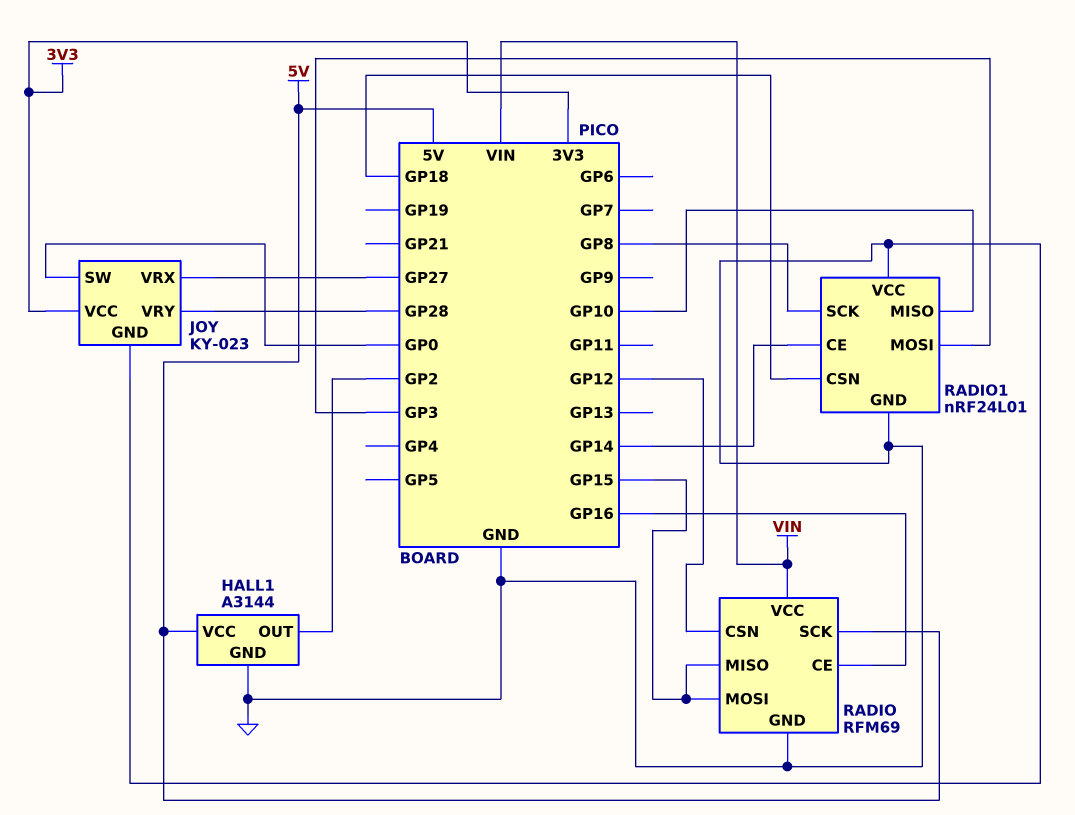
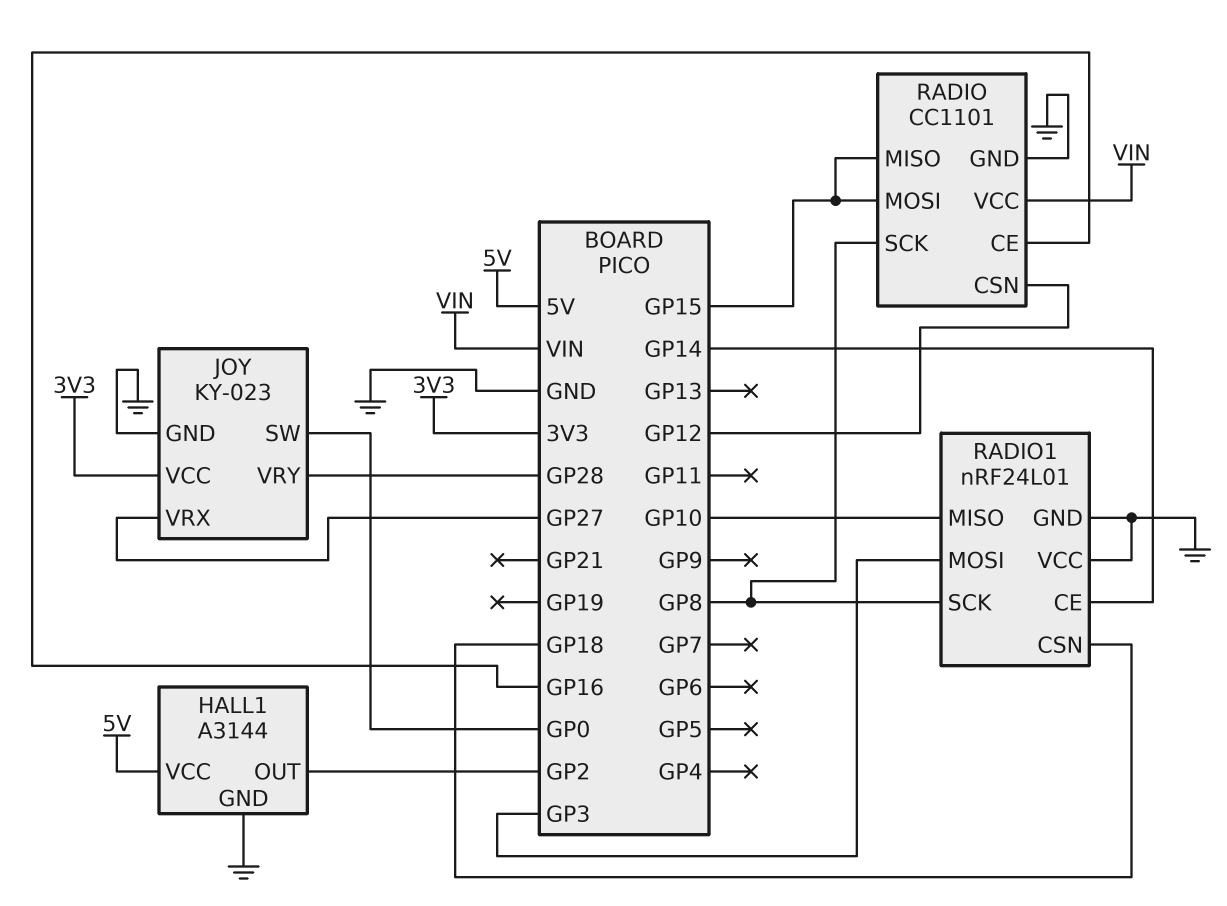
RADIO: RFM69 -> CC1101
RADIO pin SCK: 5V -> GP8

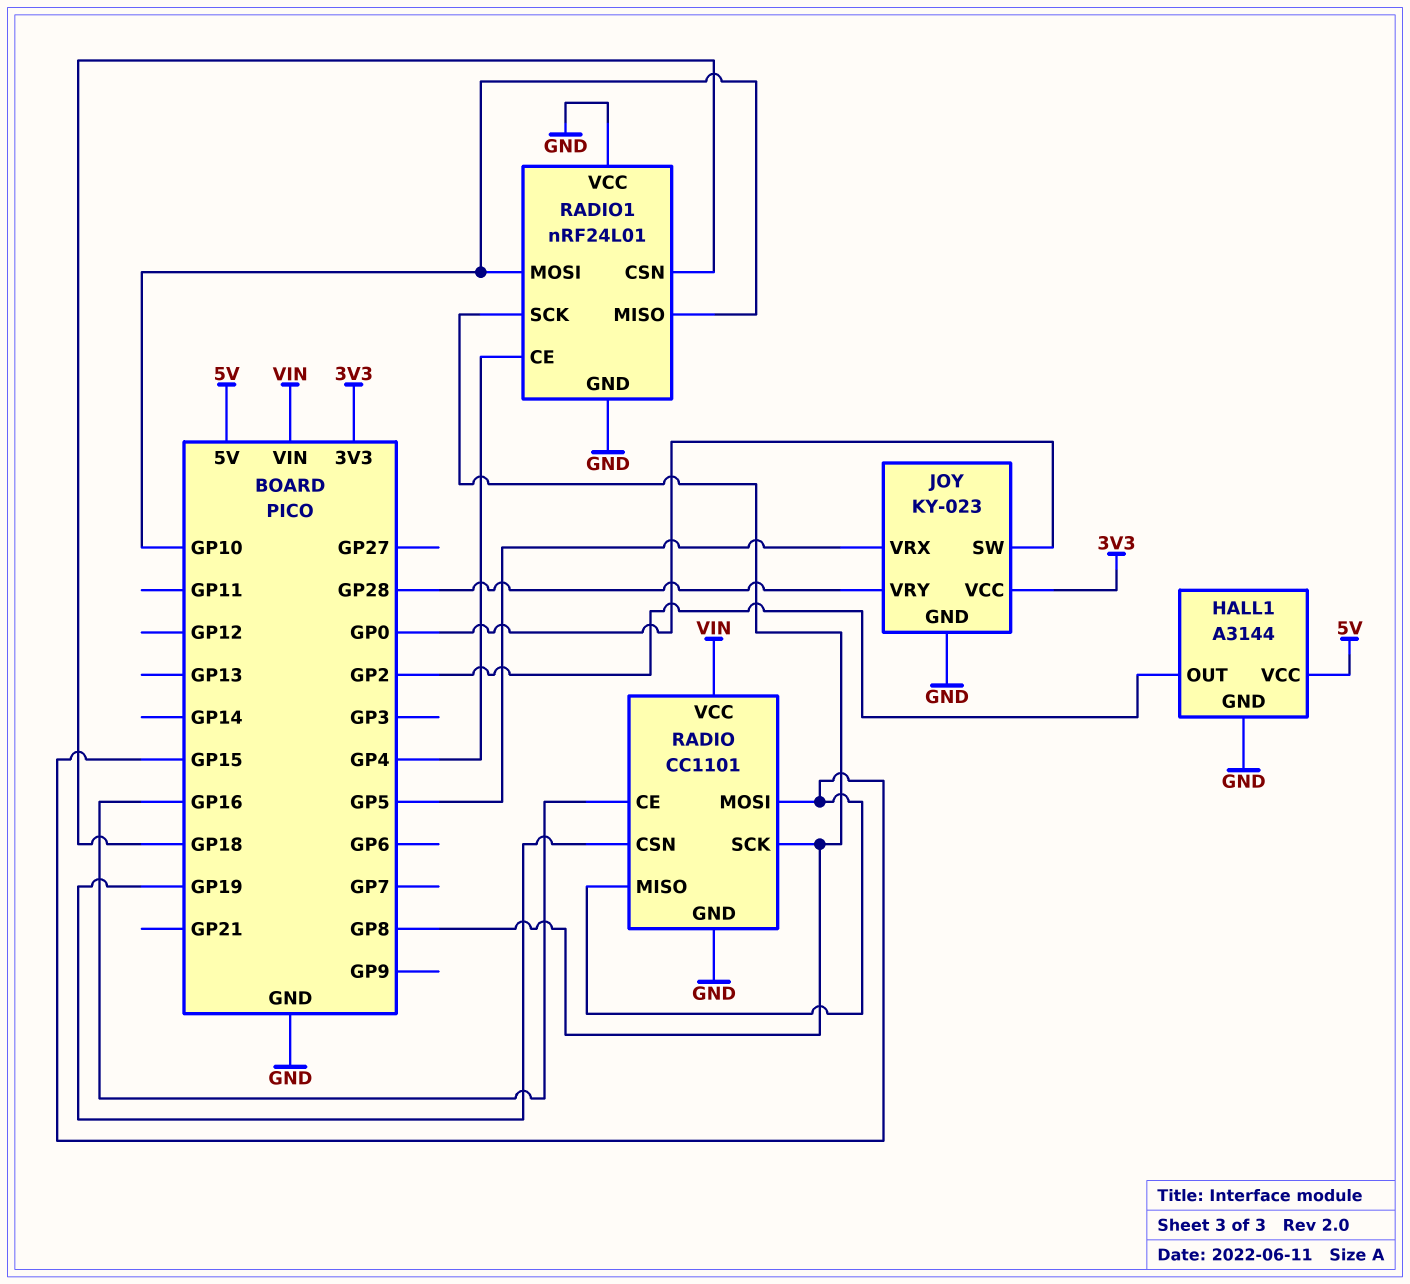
JOY pin VRX: GP27 -> GP5
RADIO pin CSN: GP12 -> GP19
RADIO1 pin CE: GP14 -> GP4
RADIO1 pin MOSI: GP3 -> GP10

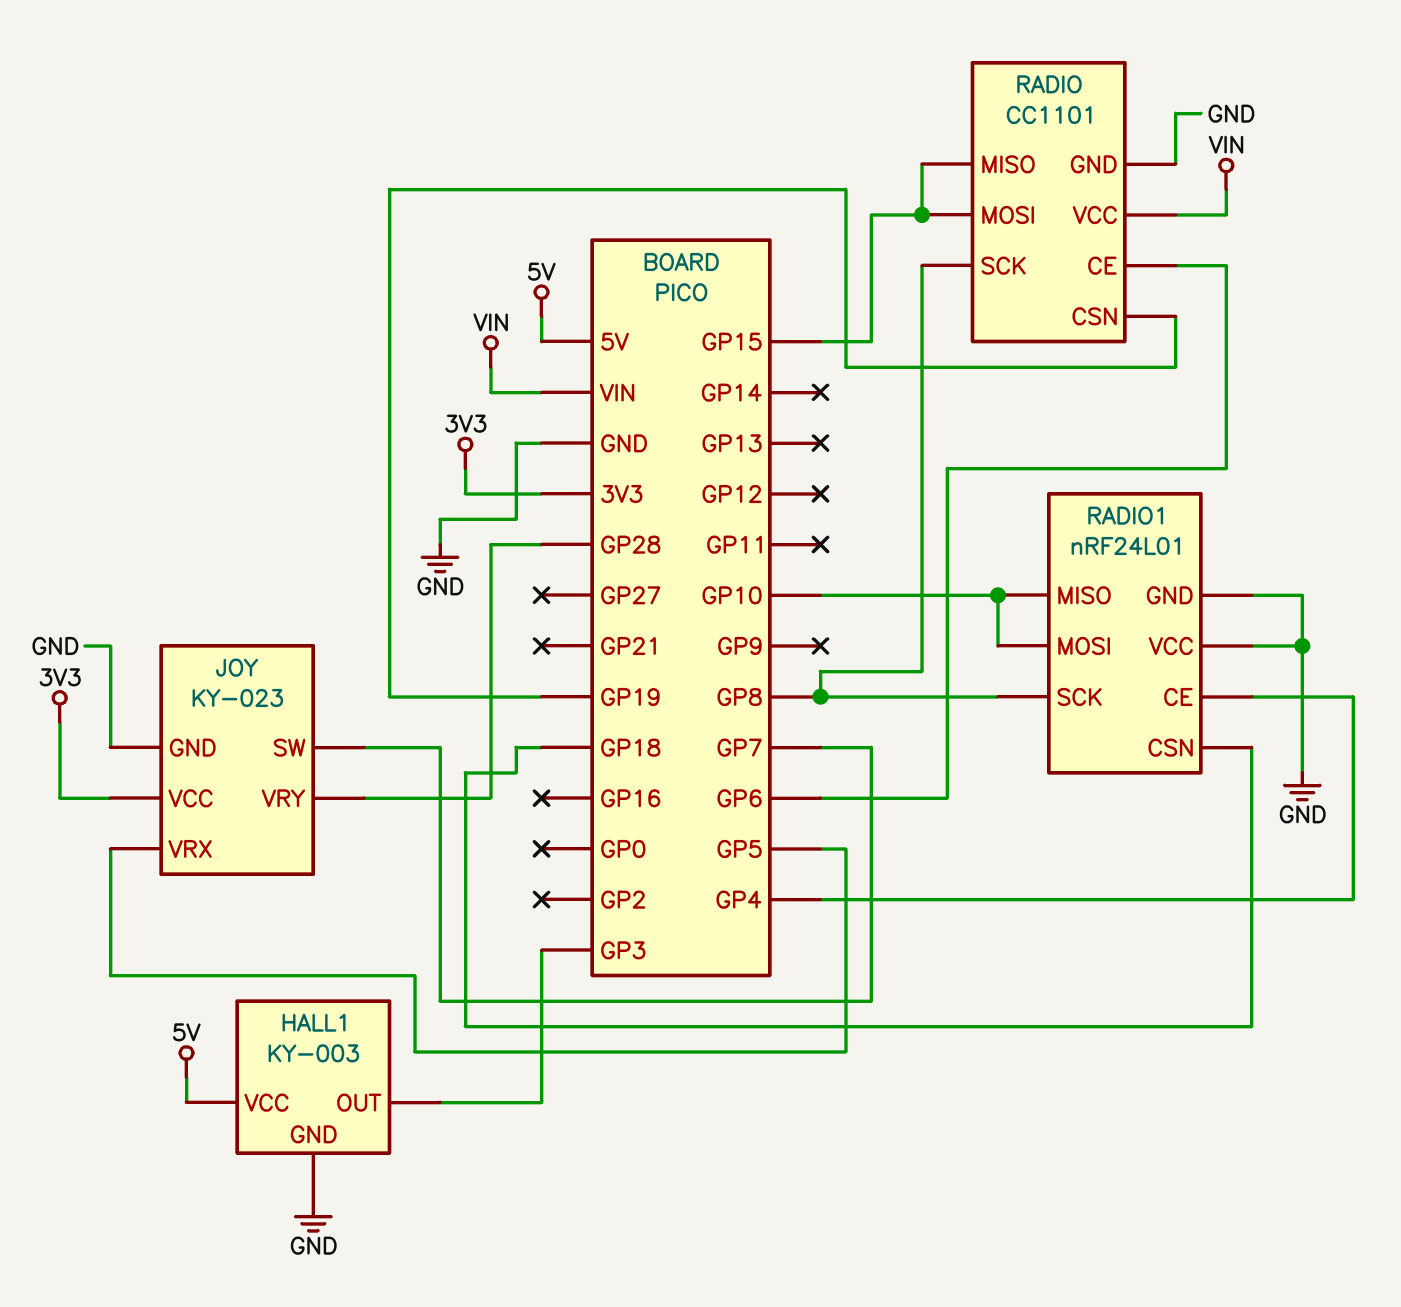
HALL1: A3144 -> KY-003
HALL1 pin OUT: GP2 -> GP3
JOY pin SW: GP0 -> GP7
RADIO pin CE: GP16 -> GP6

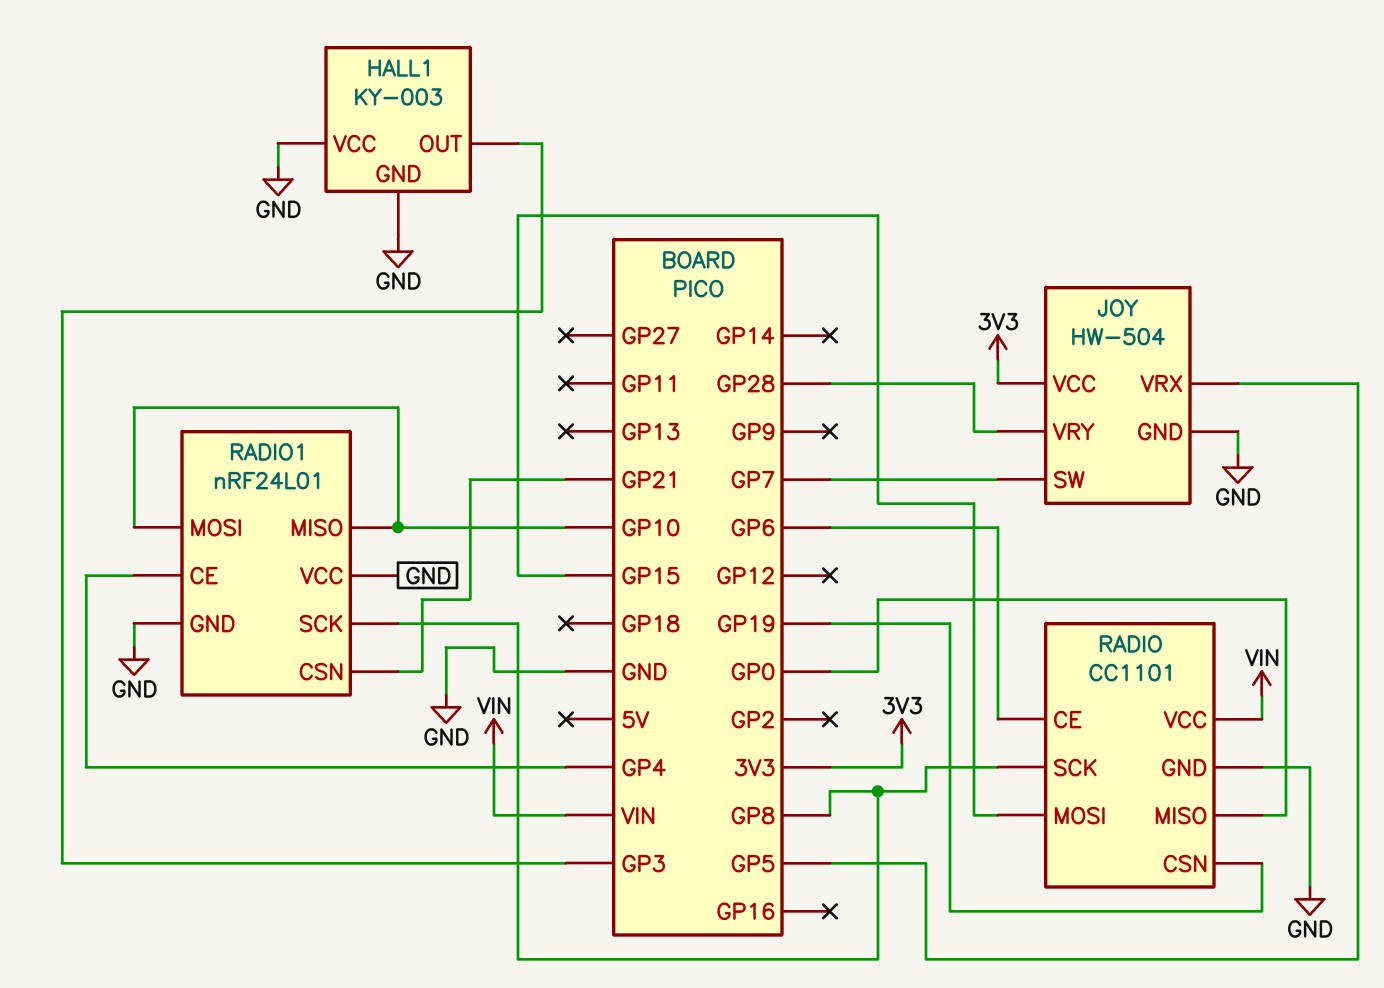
HALL1 pin VCC: 5V -> GND
JOY: KY-023 -> HW-504
RADIO pin MISO: GP15 -> GP0
RADIO1 pin CSN: GP18 -> GP21

